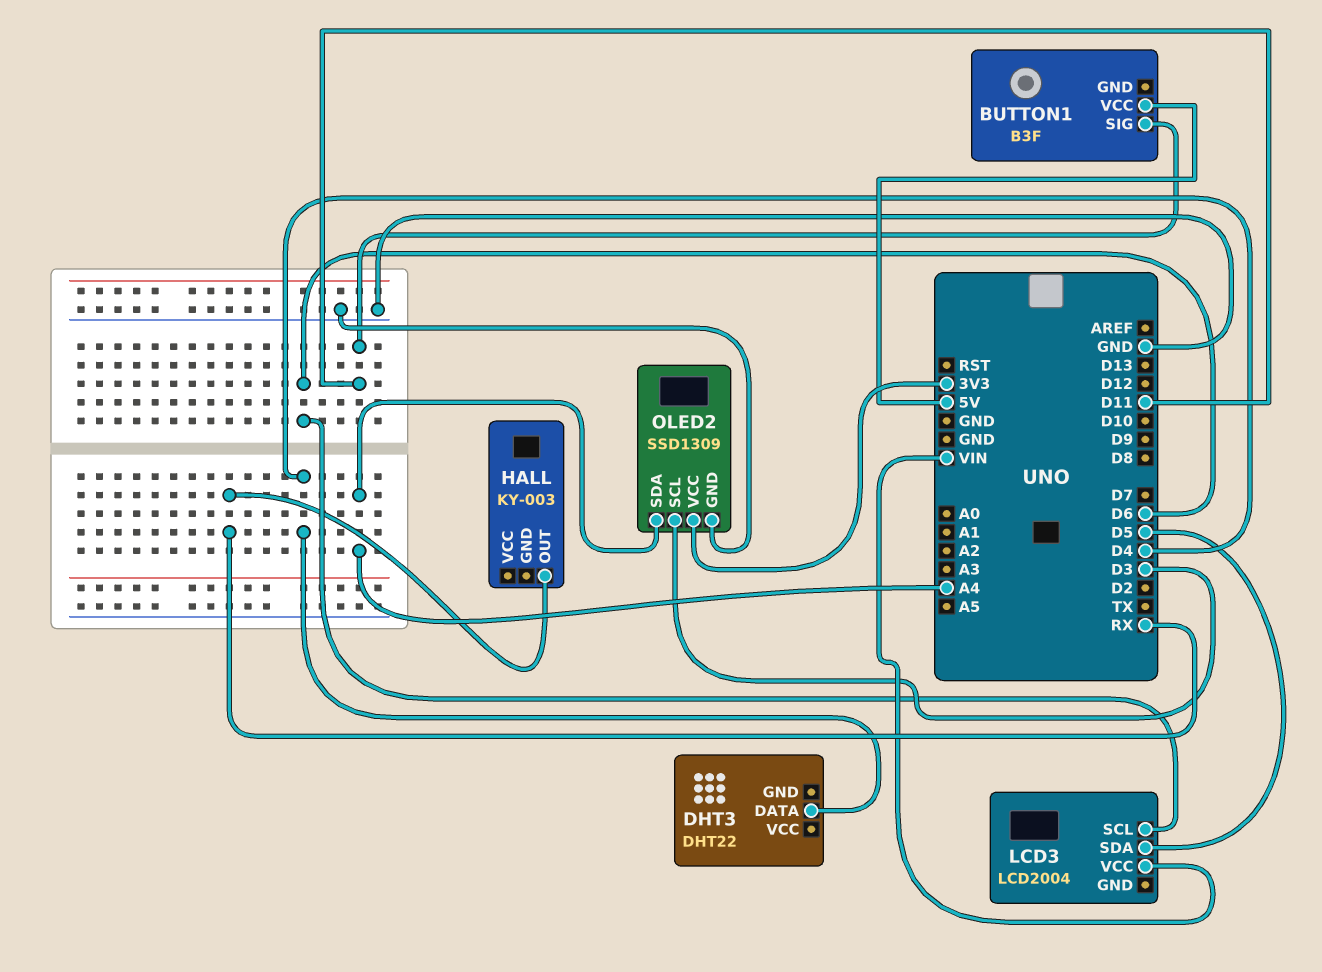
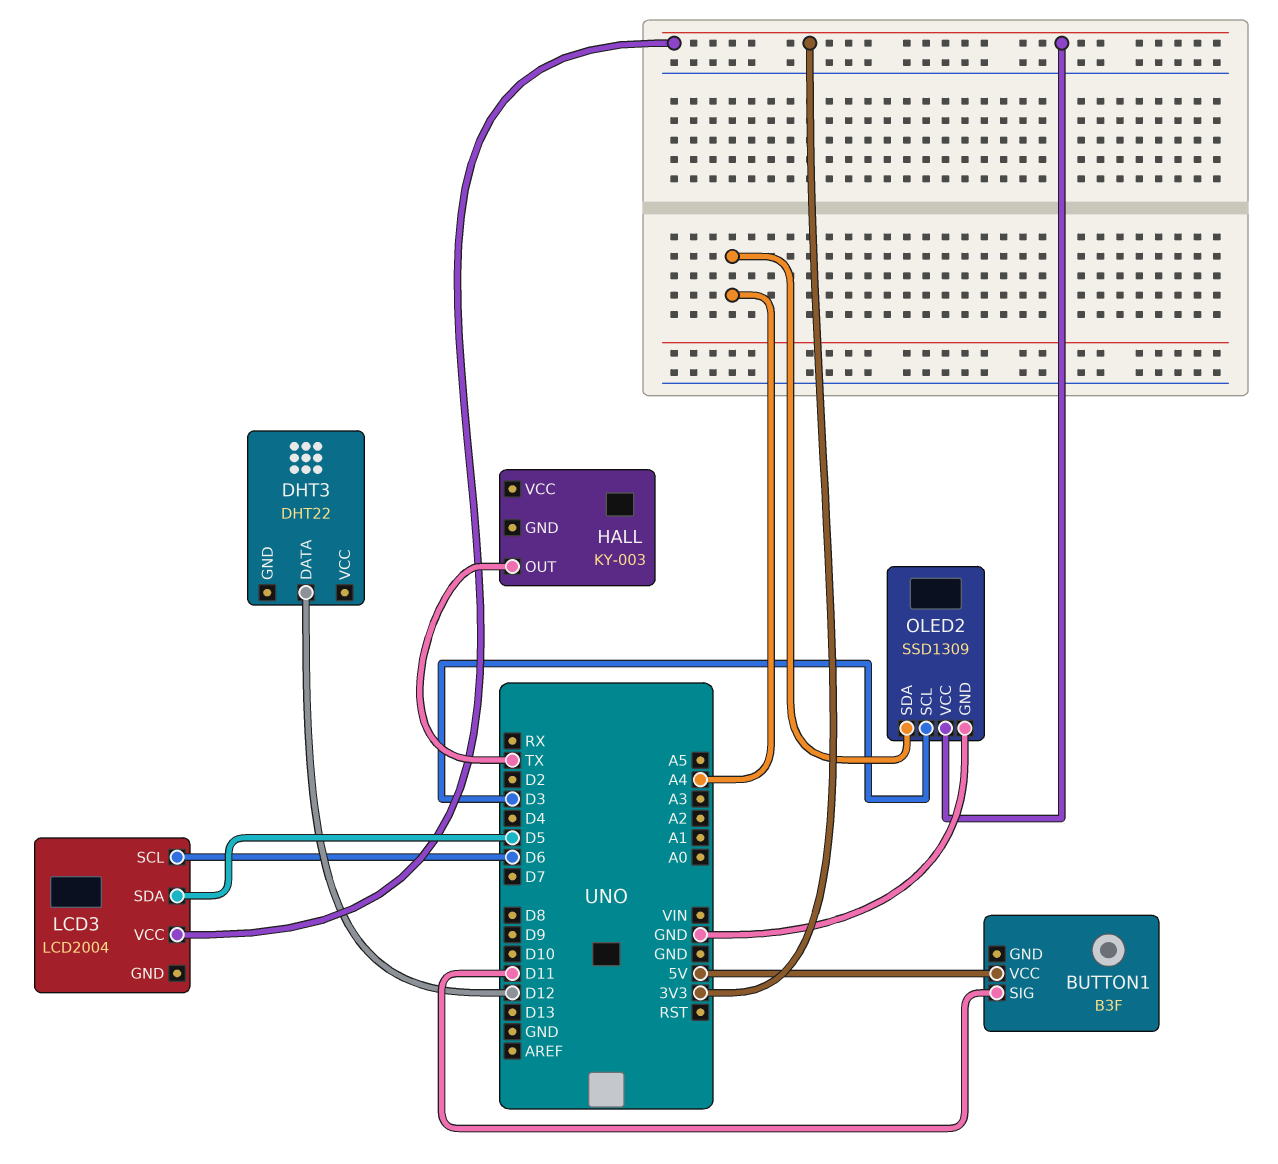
DHT3 pin DATA: D4 -> D12
HALL pin OUT: RX -> TX
LCD3 pin VCC: VIN -> 3V3

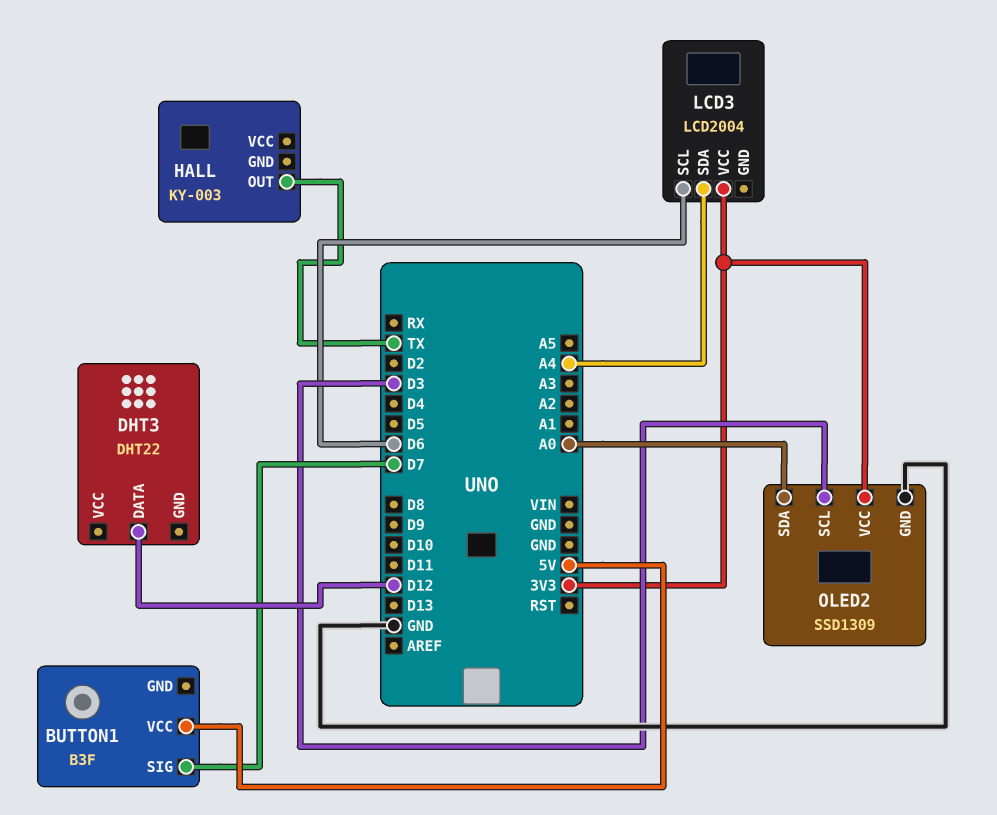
BUTTON1 pin SIG: D11 -> D7
LCD3 pin SDA: D5 -> A4
OLED2 pin SDA: A4 -> A0

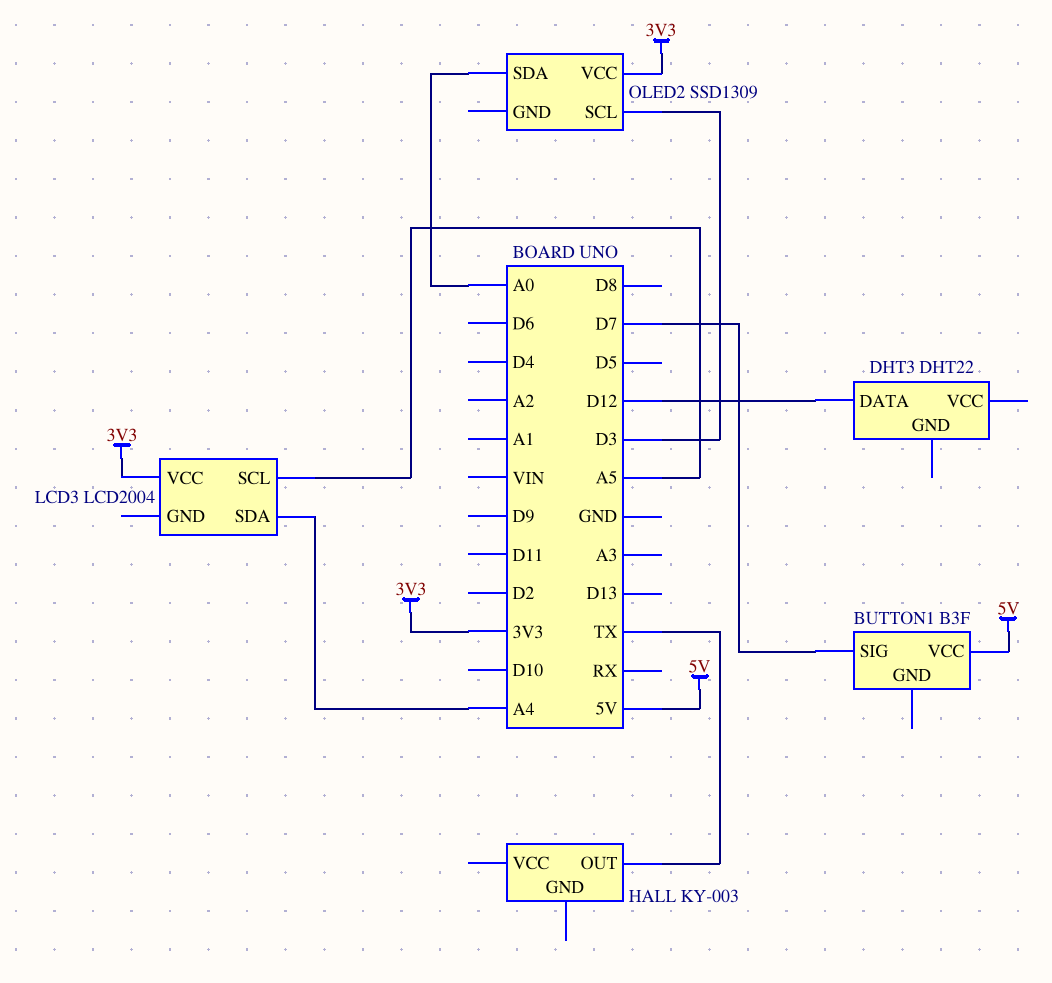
LCD3 pin SCL: D6 -> A5
OLED2 pin GND: GND -> none

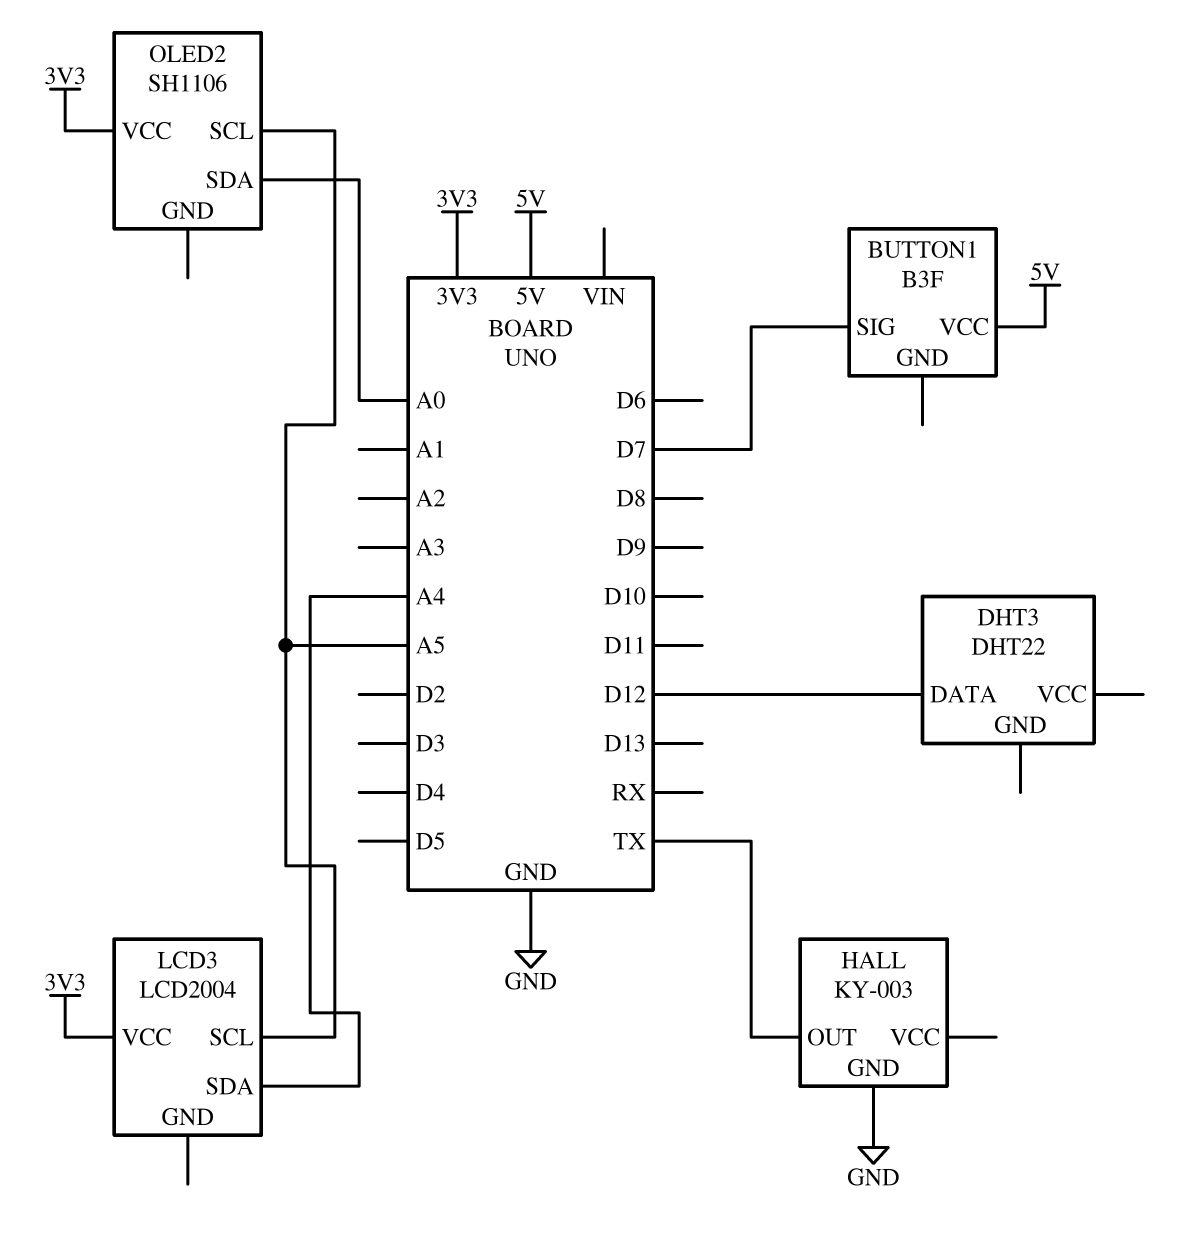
HALL pin GND: none -> GND
OLED2: SSD1309 -> SH1106
OLED2 pin SCL: D3 -> A5

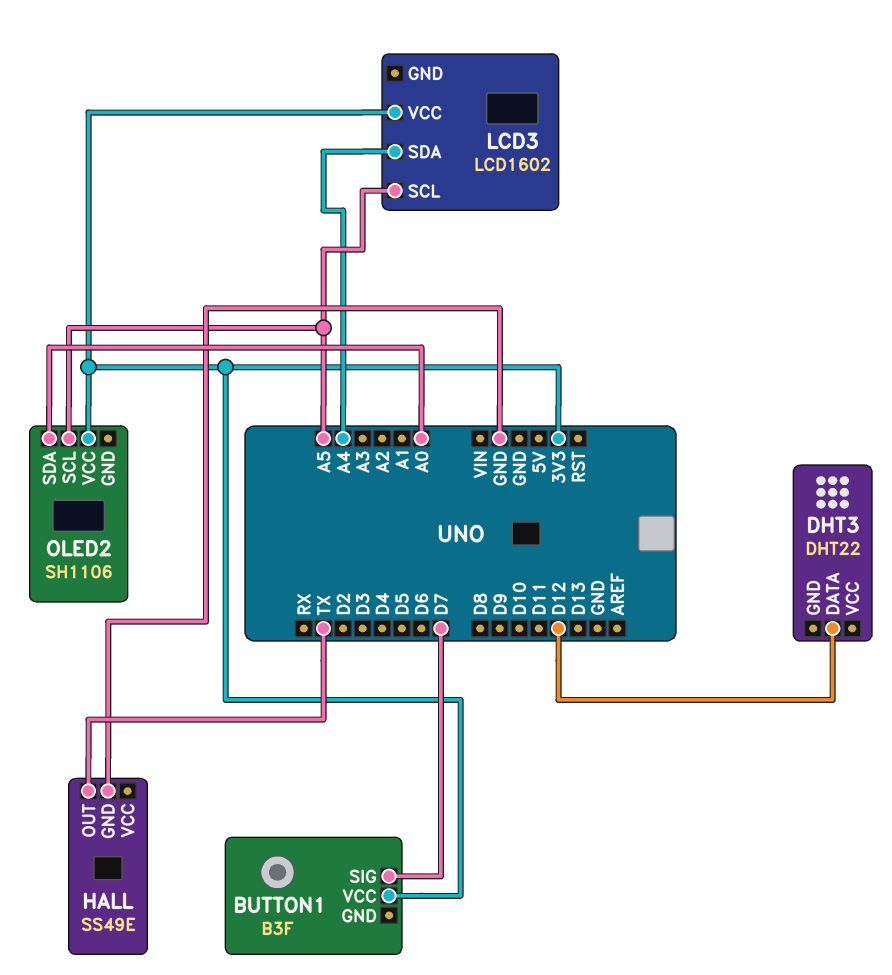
BUTTON1 pin VCC: 5V -> 3V3
HALL: KY-003 -> SS49E
LCD3: LCD2004 -> LCD1602

